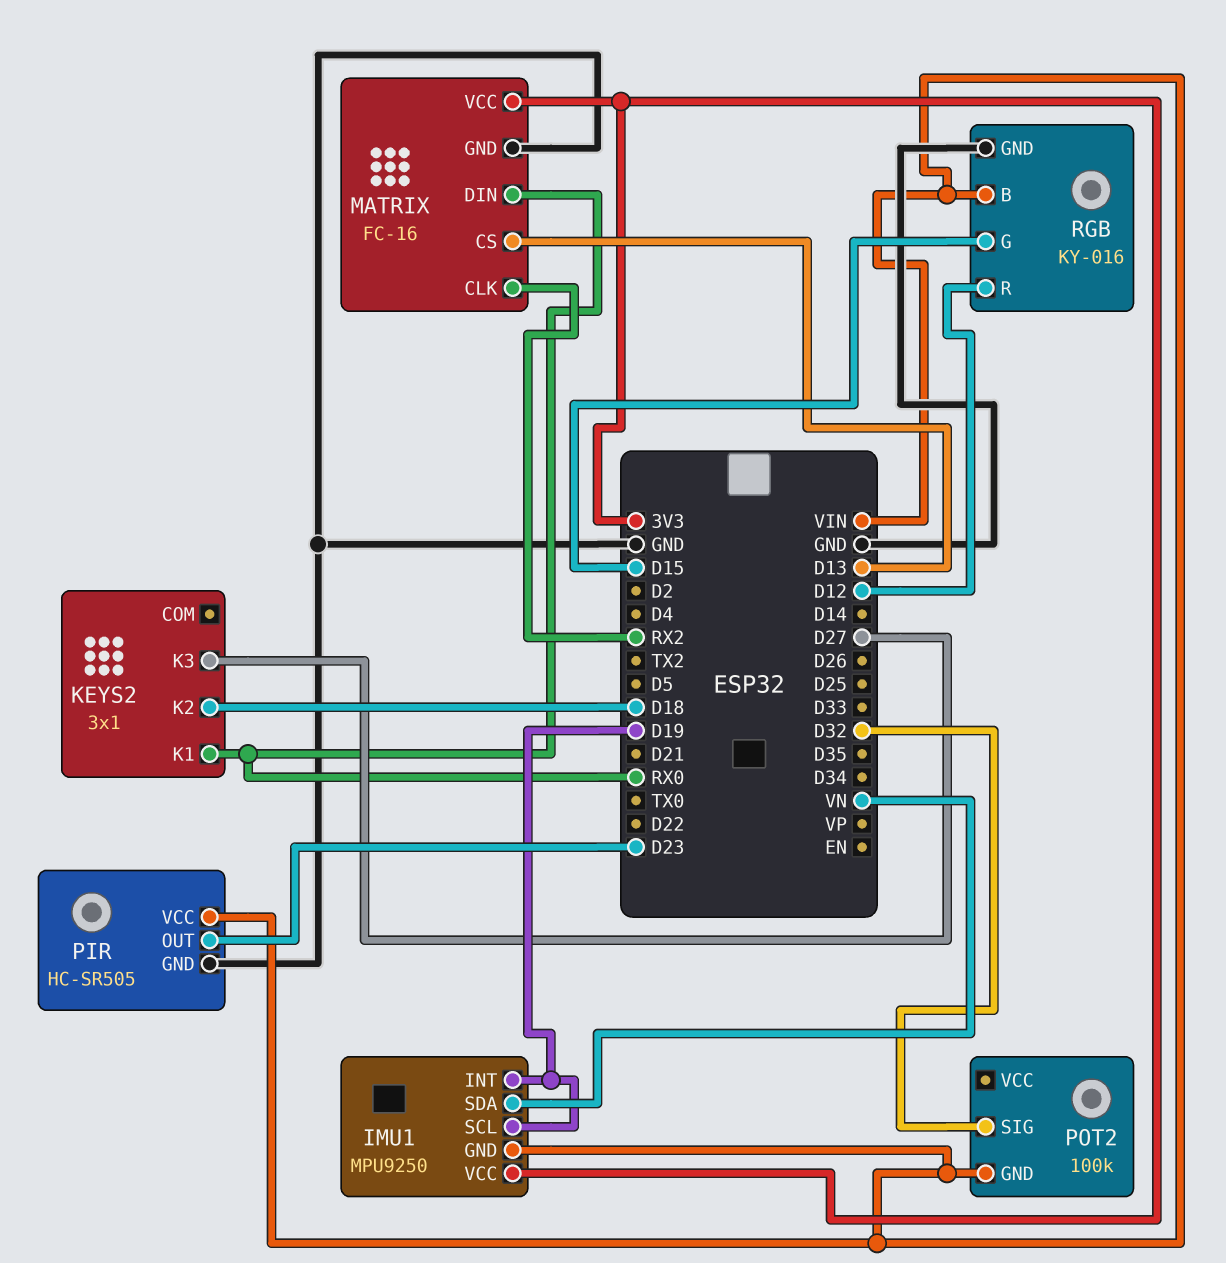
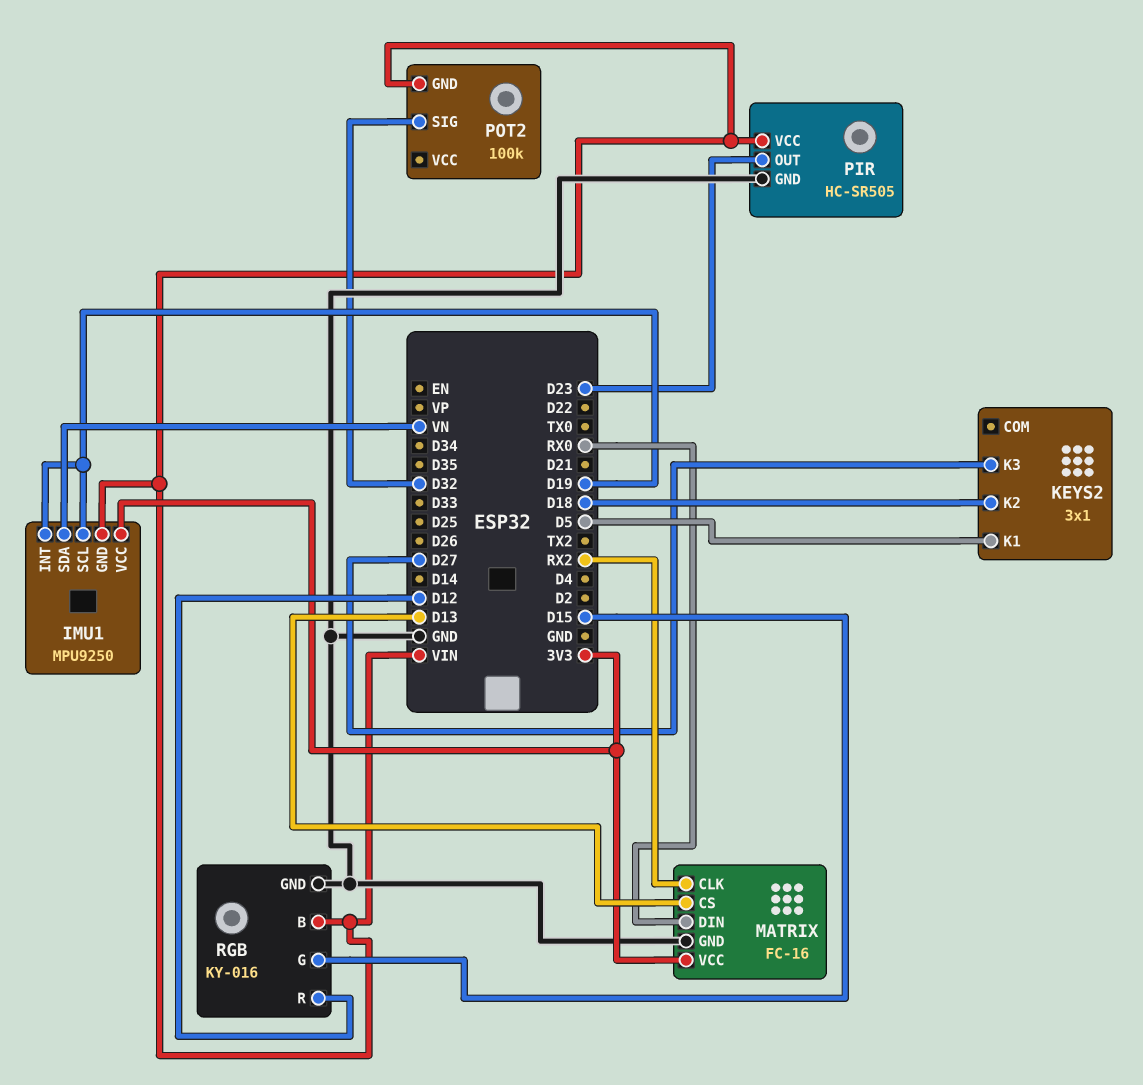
KEYS2 pin K1: RX0 -> D5

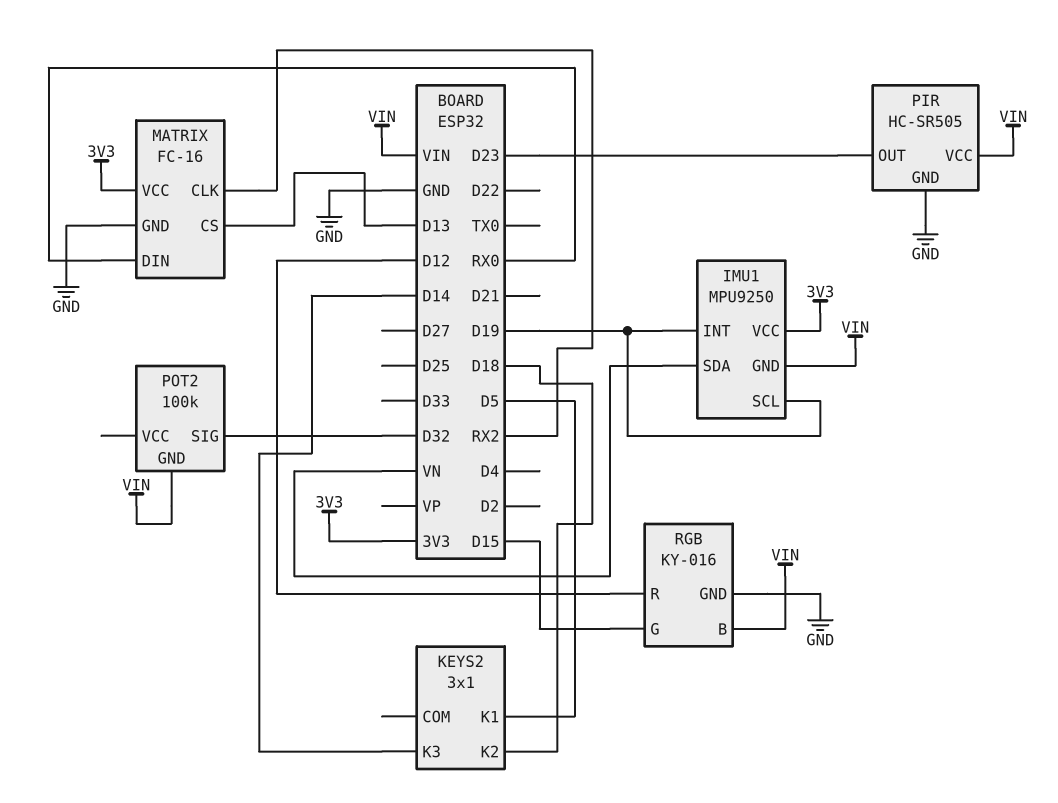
KEYS2 pin K3: D27 -> D14

